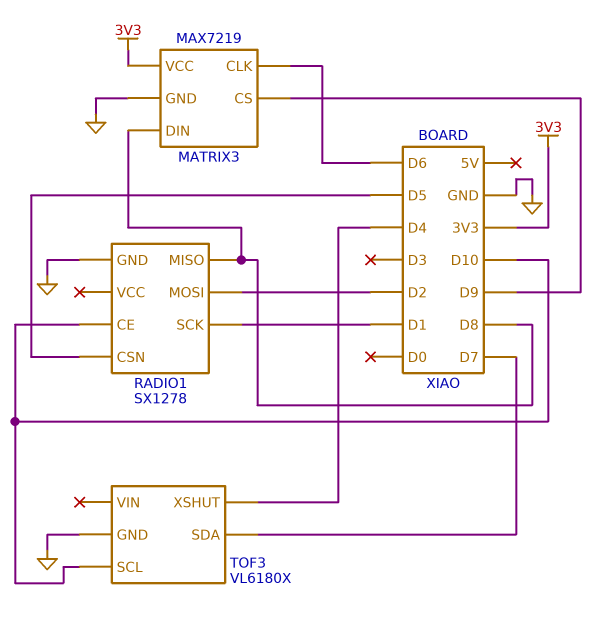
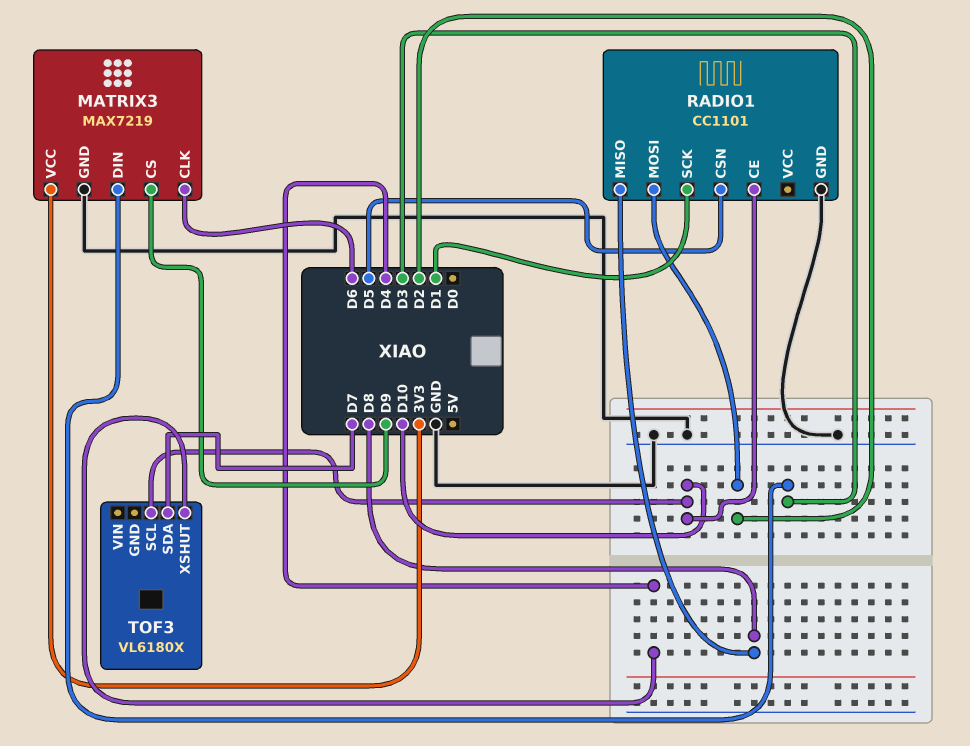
MATRIX3 pin DIN: D8 -> D3
RADIO1: SX1278 -> CC1101
TOF3 pin GND: GND -> none

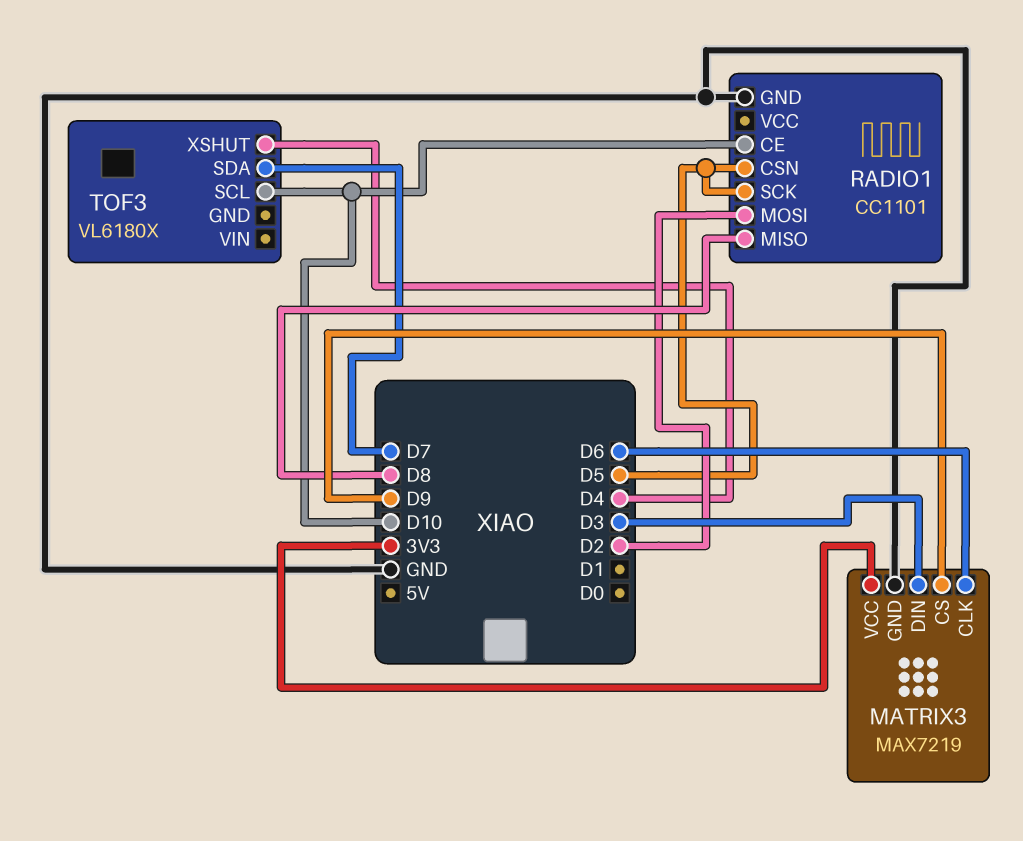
RADIO1 pin SCK: D1 -> D5

